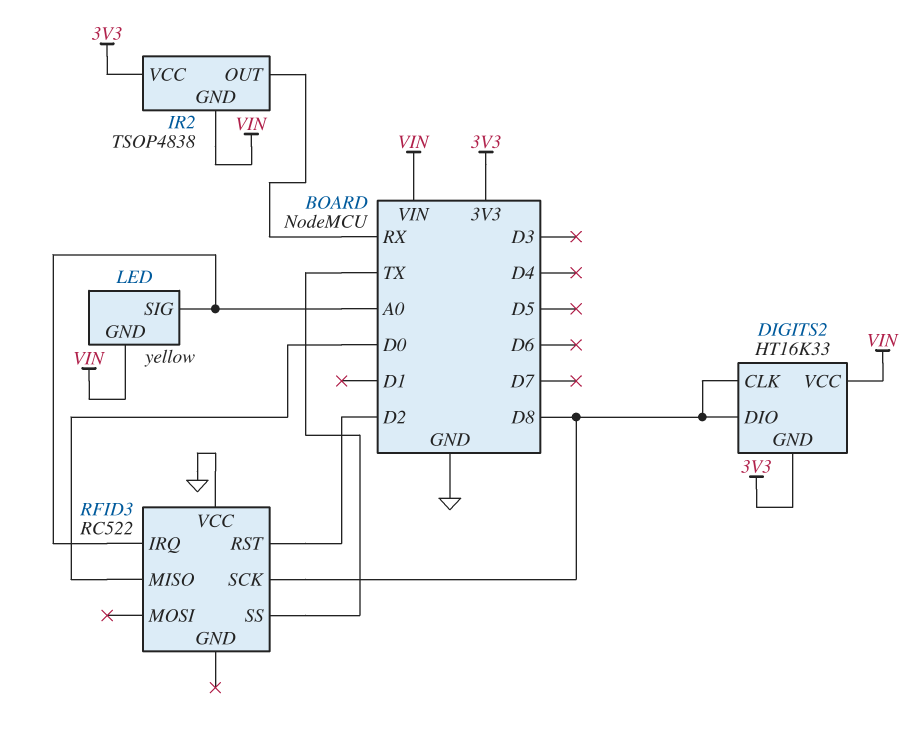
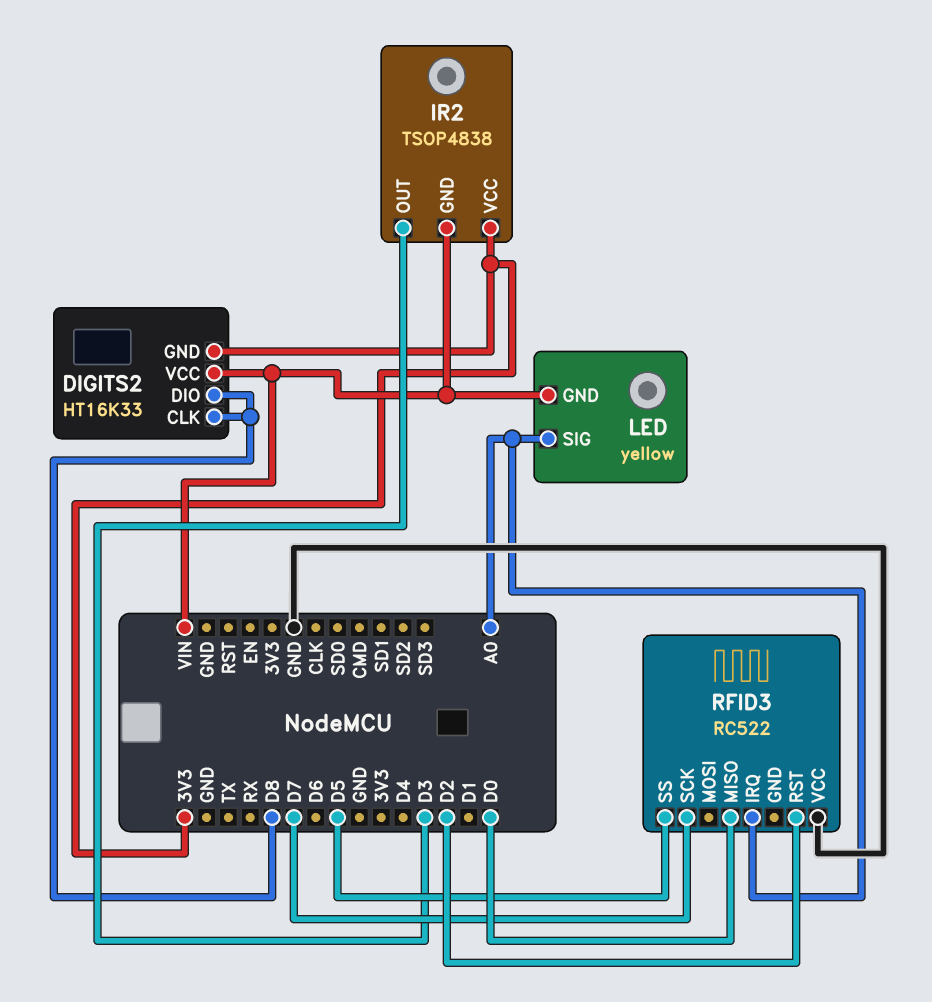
IR2 pin OUT: RX -> D3
RFID3 pin SCK: D8 -> D7
RFID3 pin SS: TX -> D5

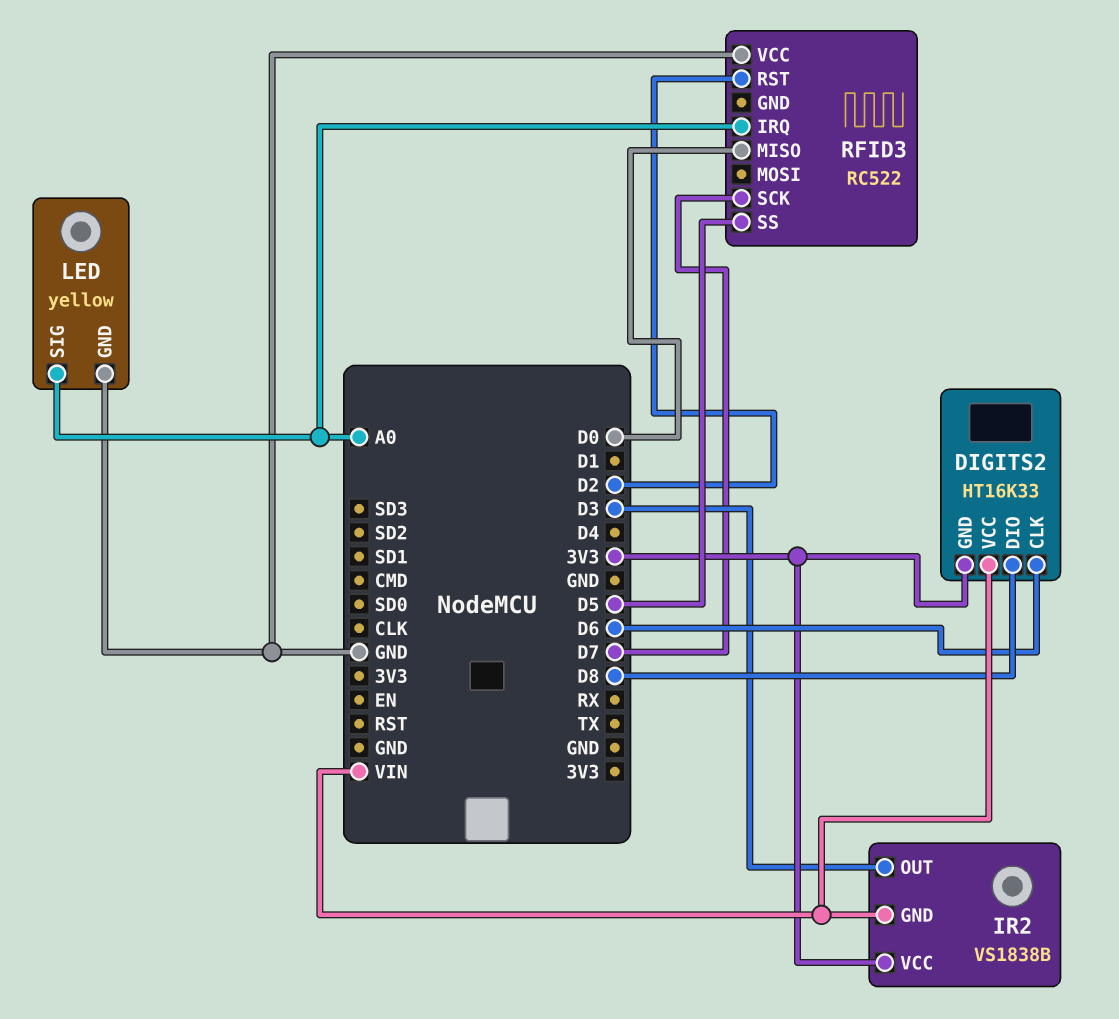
DIGITS2 pin CLK: D8 -> D6
IR2: TSOP4838 -> VS1838B
LED pin GND: VIN -> GND

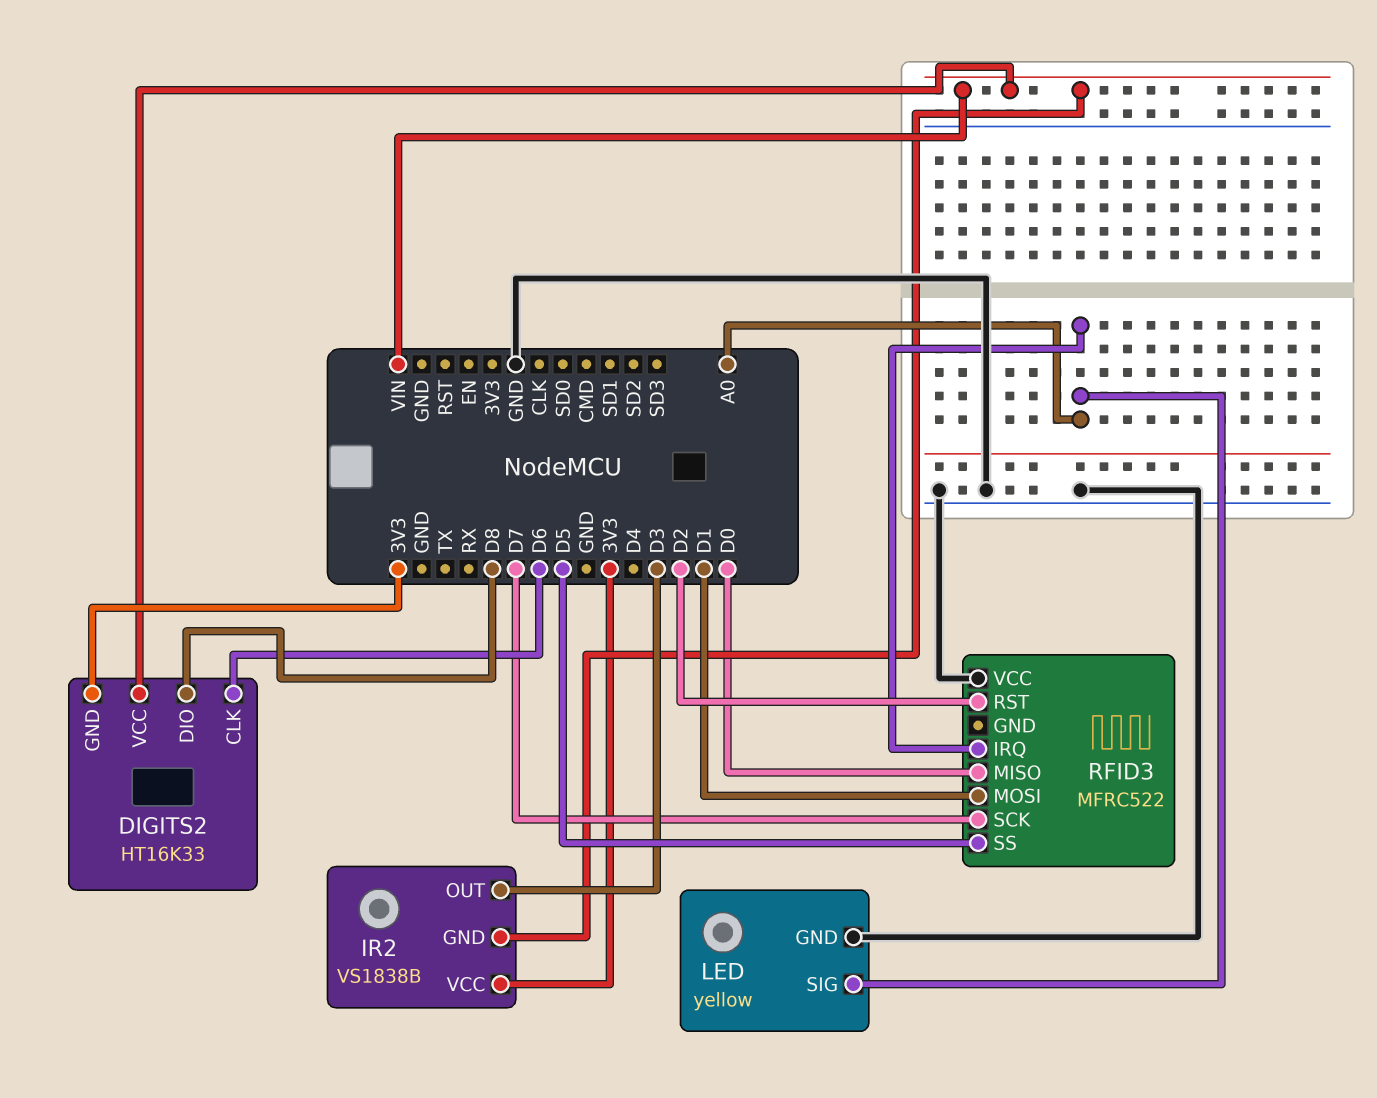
RFID3: RC522 -> MFRC522
RFID3 pin MOSI: none -> D1

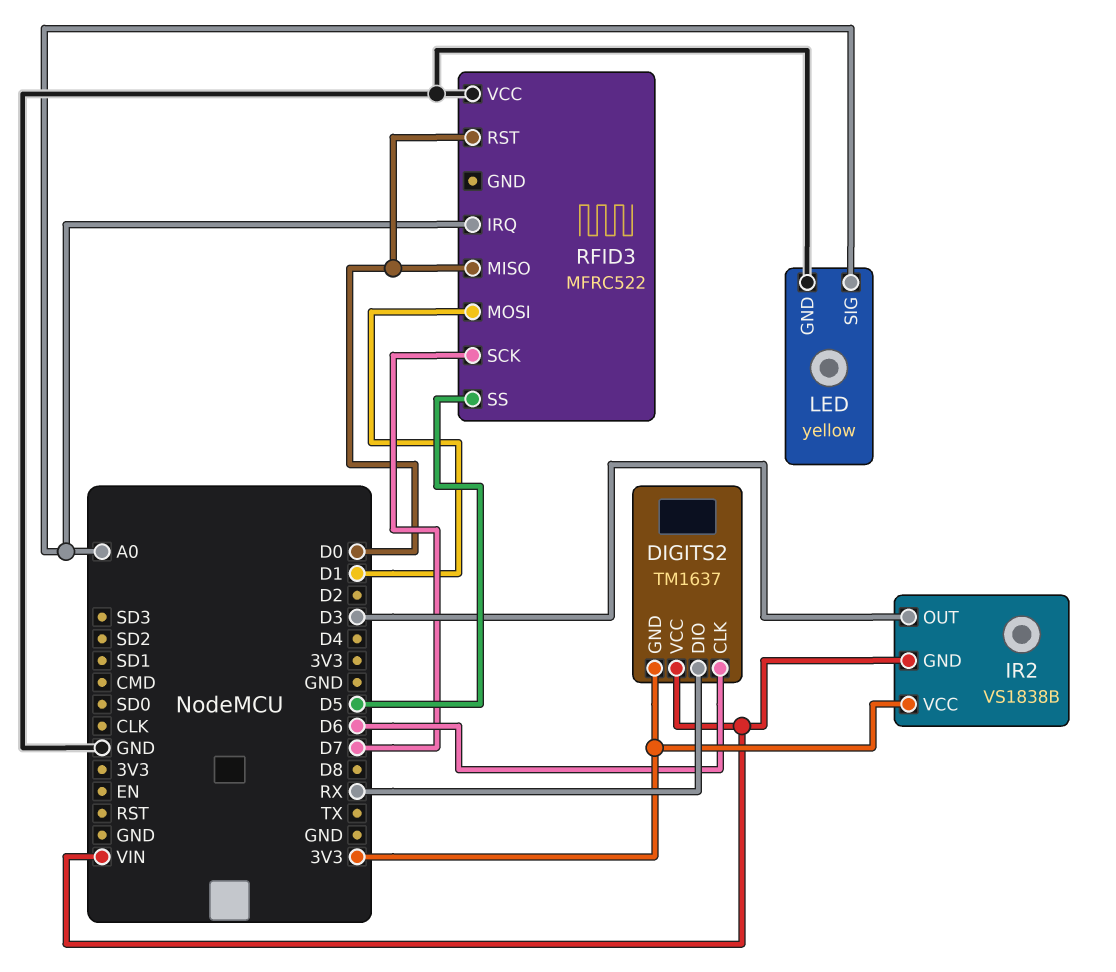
DIGITS2: HT16K33 -> TM1637
DIGITS2 pin DIO: D8 -> RX
RFID3 pin RST: D2 -> D0

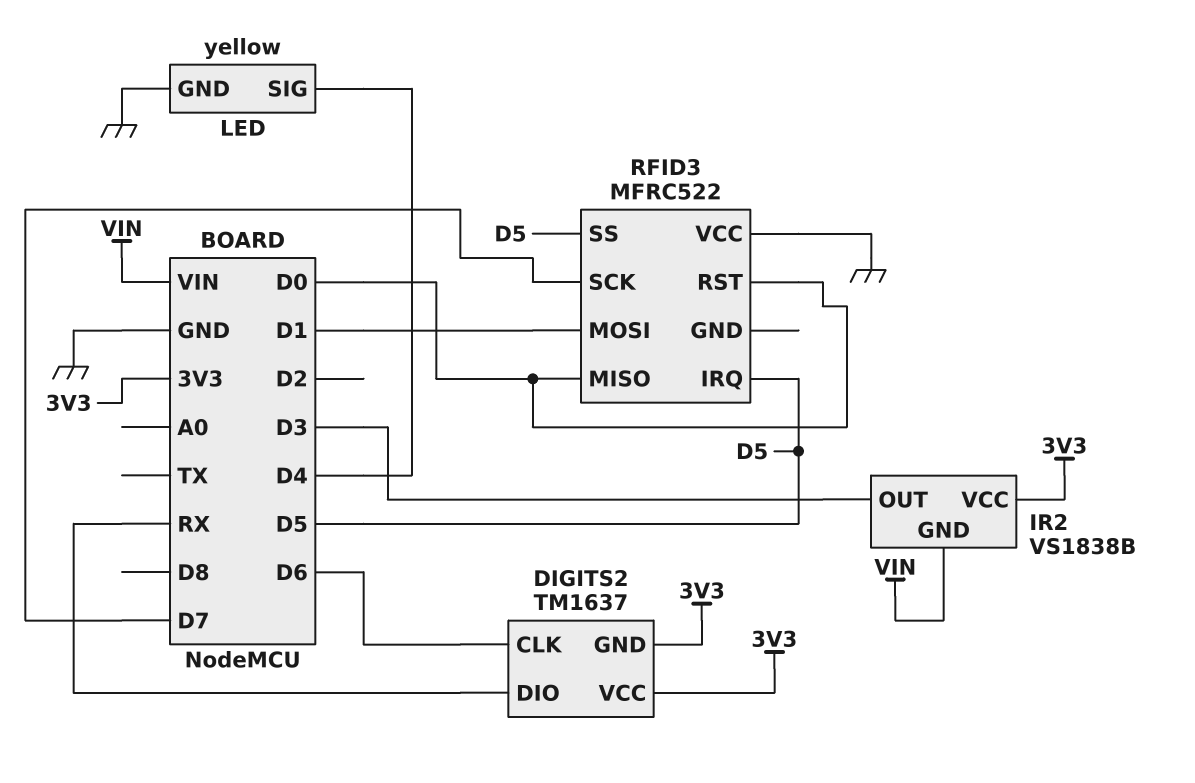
DIGITS2 pin VCC: VIN -> 3V3
LED pin SIG: A0 -> D4
RFID3 pin IRQ: A0 -> D5

